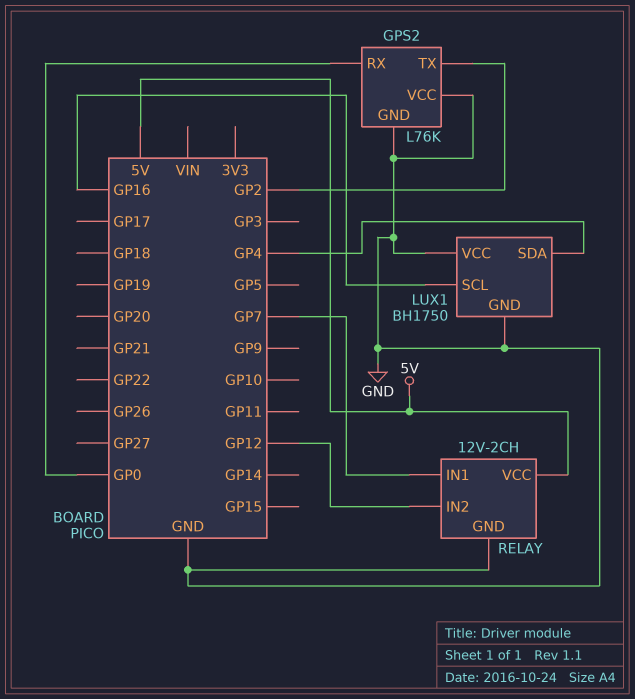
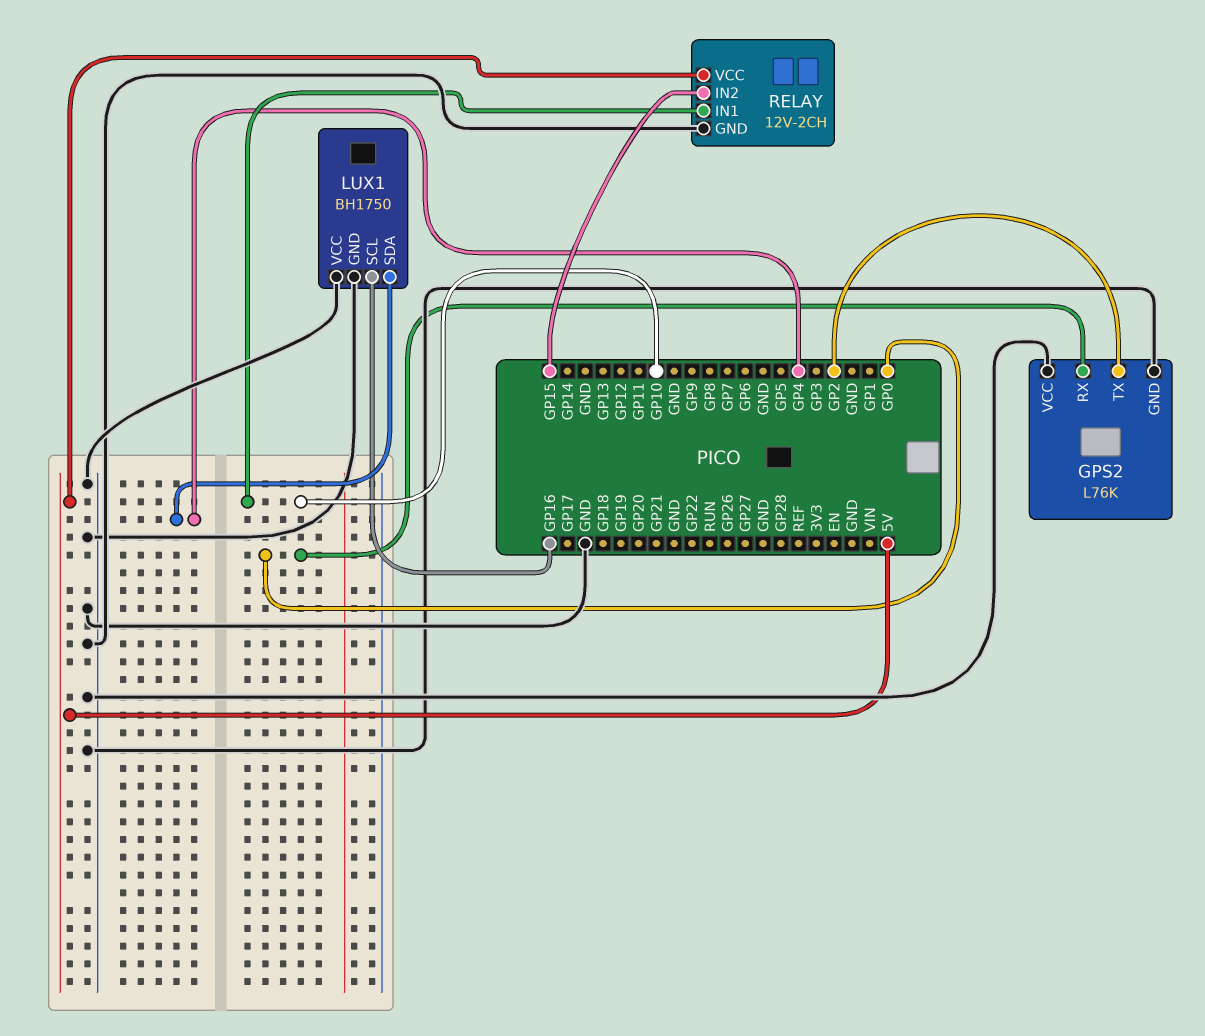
RELAY pin IN1: GP7 -> GP10
RELAY pin IN2: GP12 -> GP15

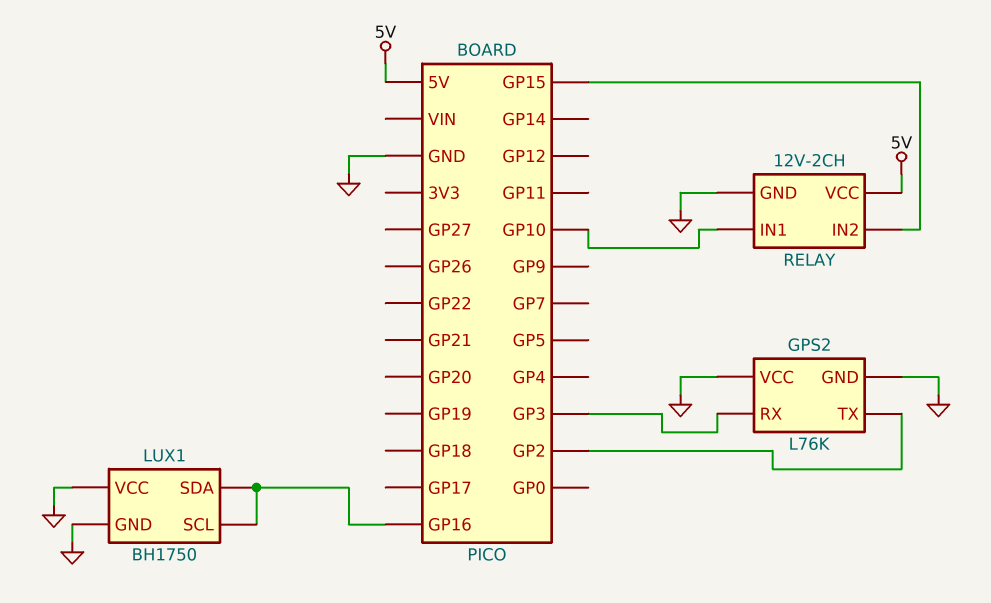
GPS2 pin RX: GP0 -> GP3
LUX1 pin SDA: GP4 -> GP16

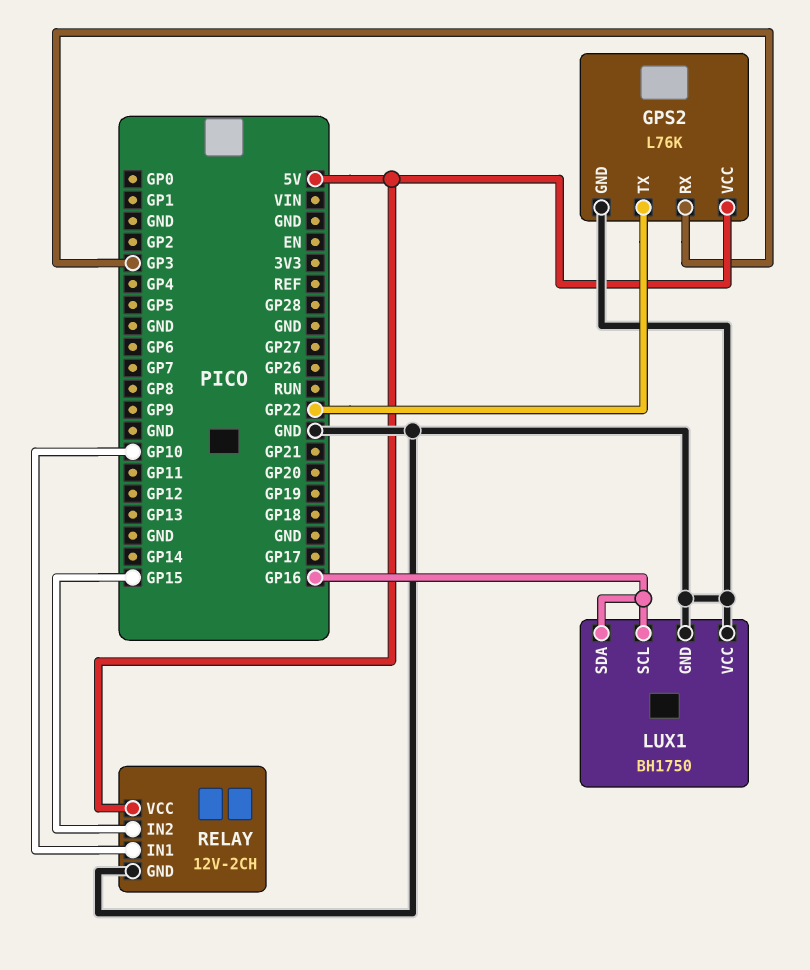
GPS2 pin TX: GP2 -> GP22
GPS2 pin VCC: GND -> 5V

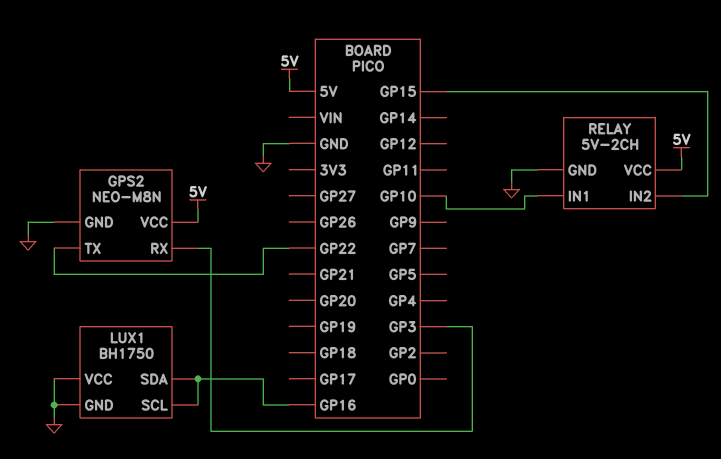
GPS2: L76K -> NEO-M8N
RELAY: 12V-2CH -> 5V-2CH

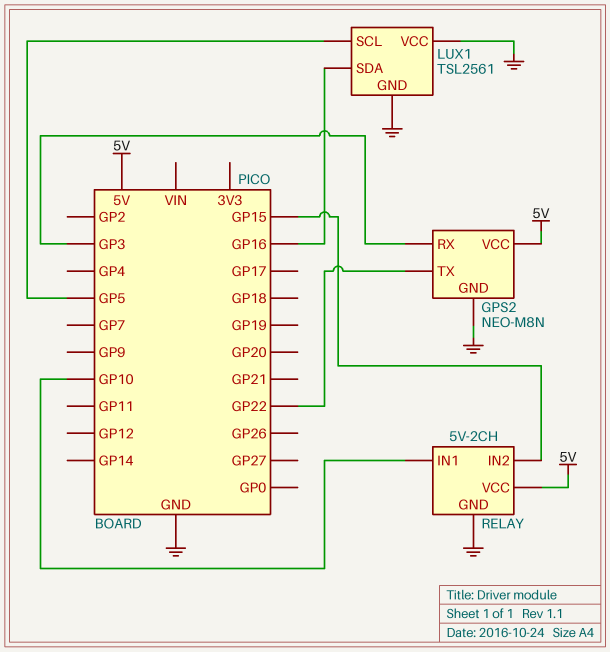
LUX1: BH1750 -> TSL2561
LUX1 pin SCL: GP16 -> GP5

